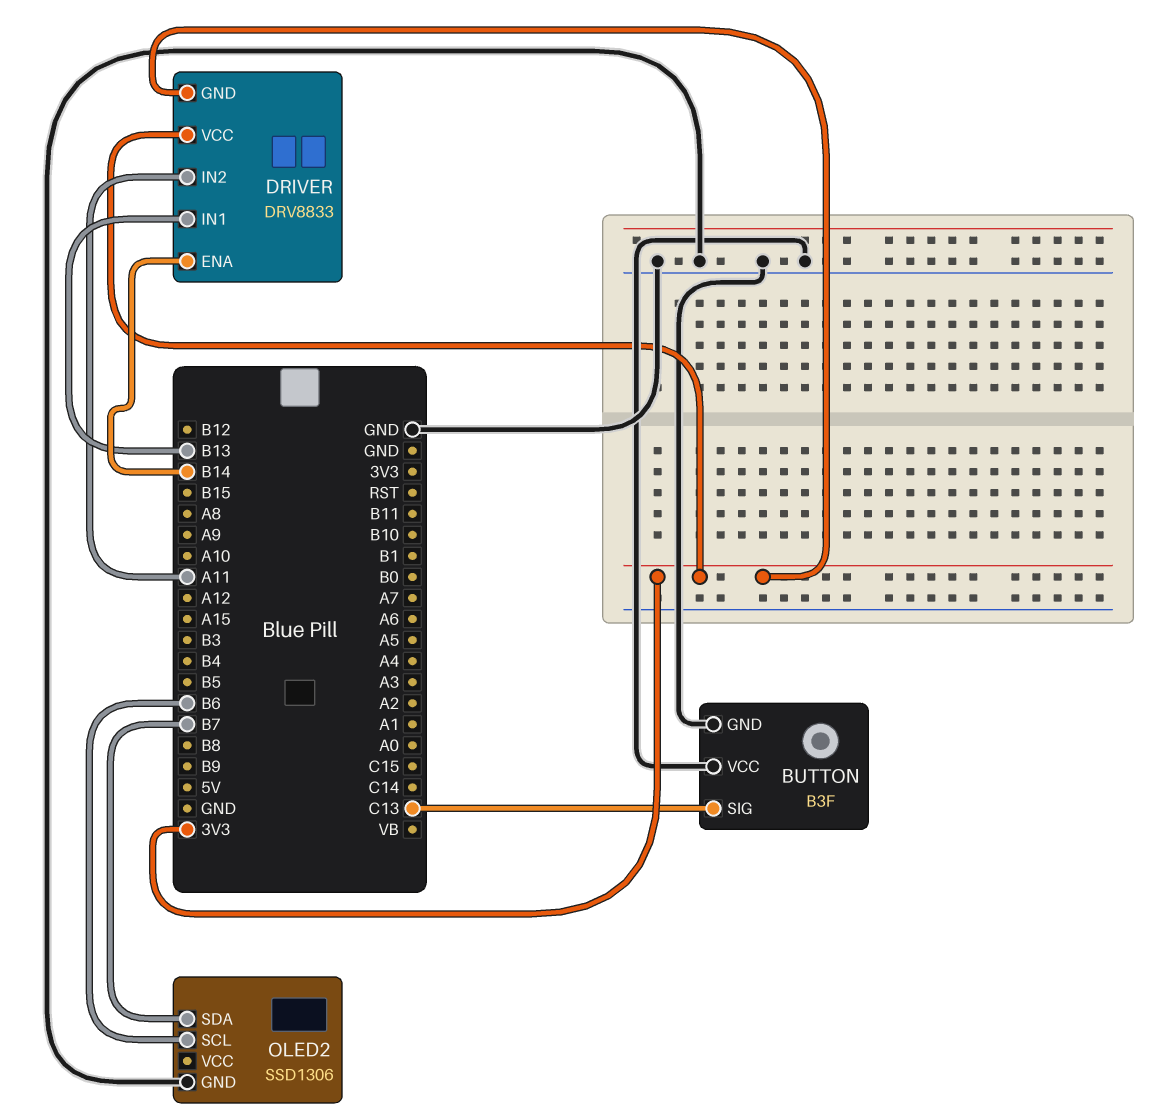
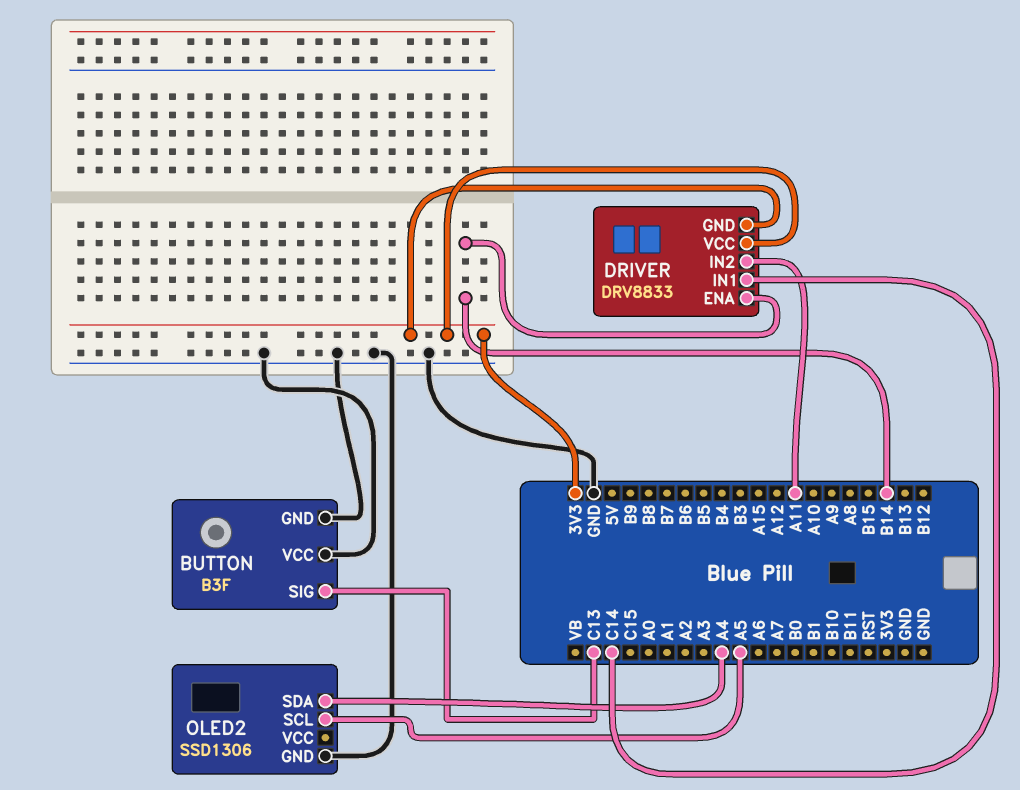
DRIVER pin IN1: B13 -> C14
OLED2 pin SCL: B6 -> A5
OLED2 pin SDA: B7 -> A4

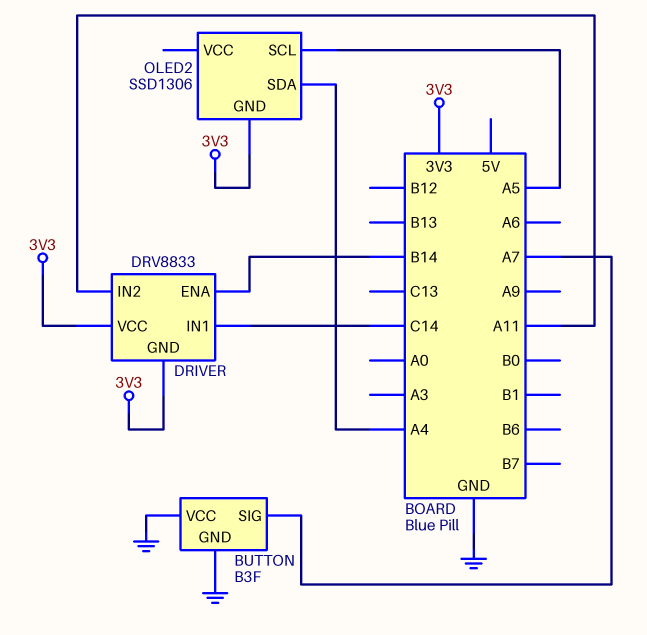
BUTTON pin SIG: C13 -> A7
OLED2 pin GND: GND -> 3V3

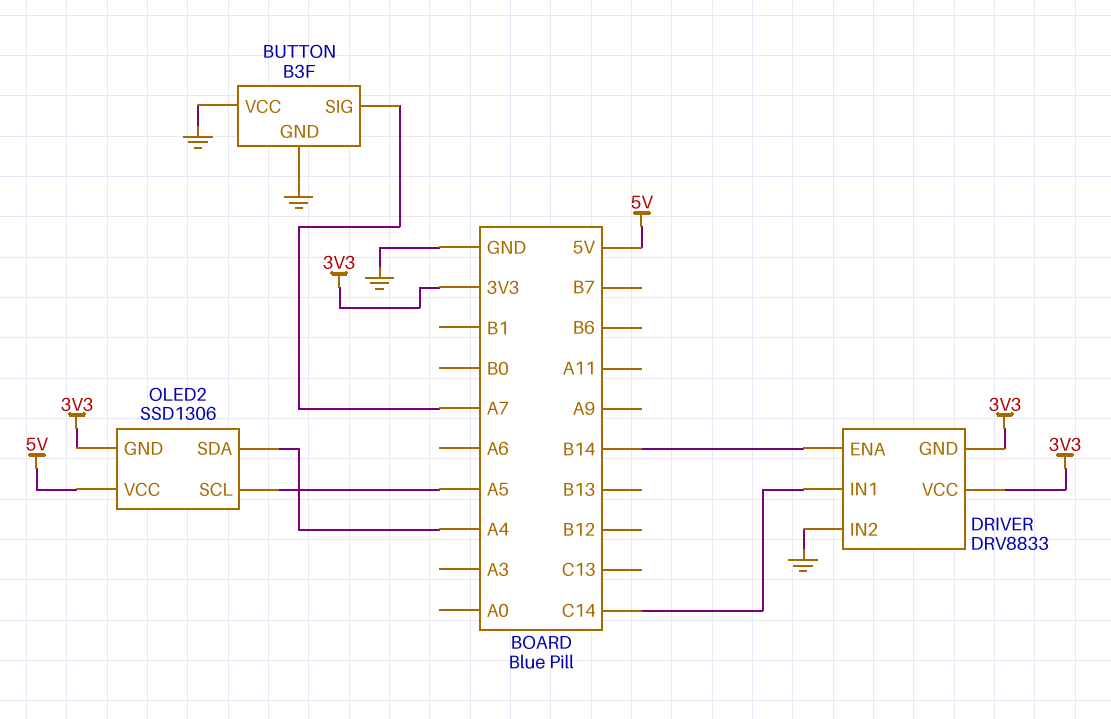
DRIVER pin IN2: A11 -> GND
OLED2 pin VCC: none -> 5V

